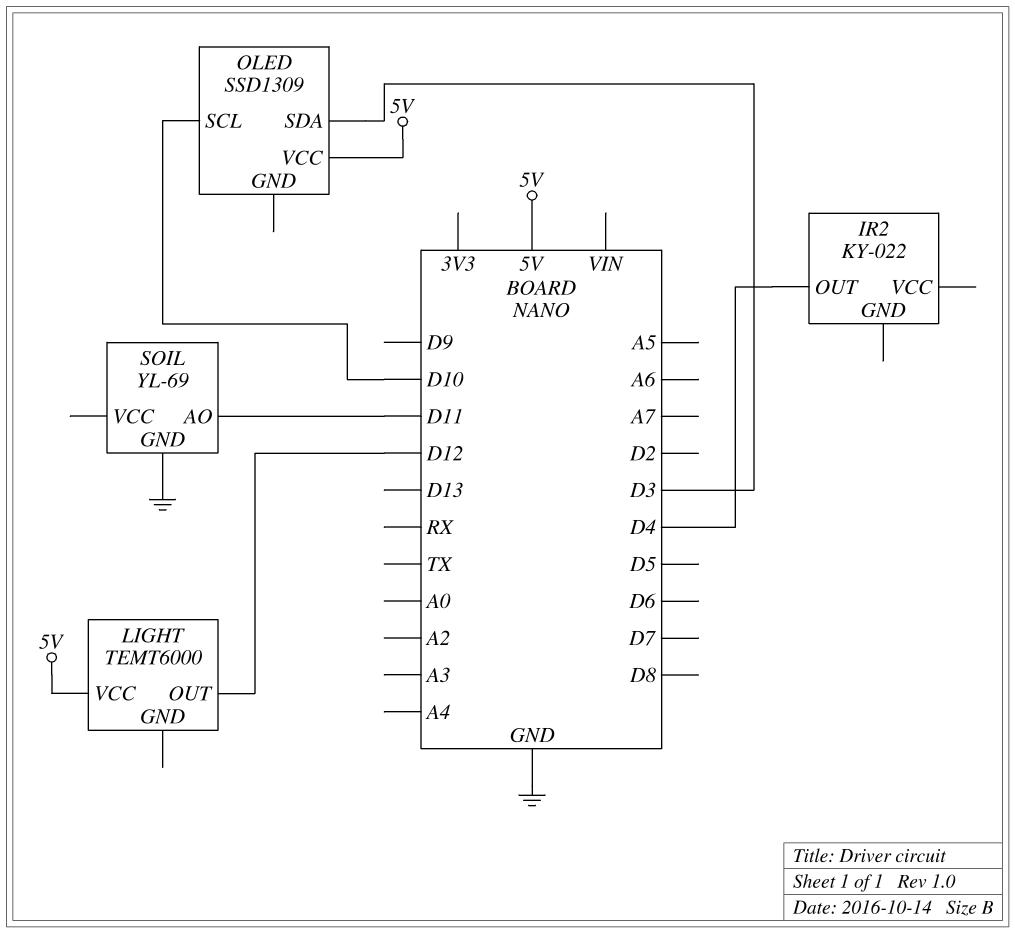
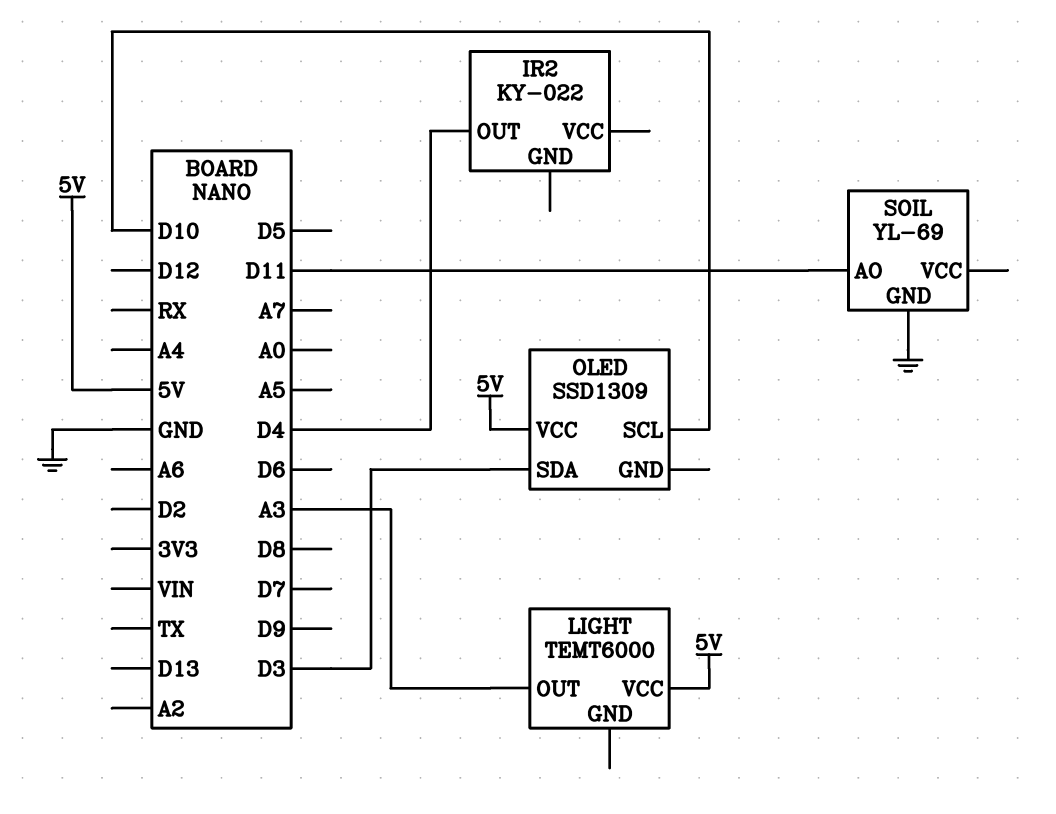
LIGHT pin OUT: D12 -> A3

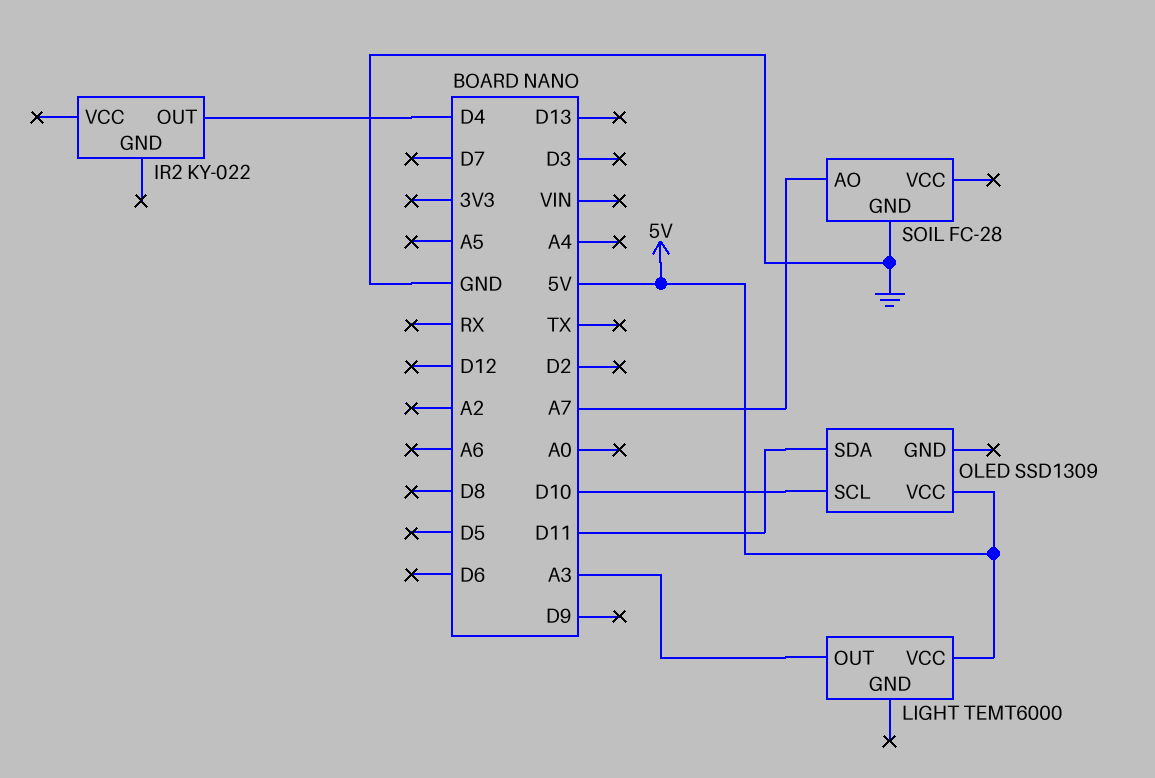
OLED pin SDA: D3 -> D11
SOIL: YL-69 -> FC-28
SOIL pin AO: D11 -> A7

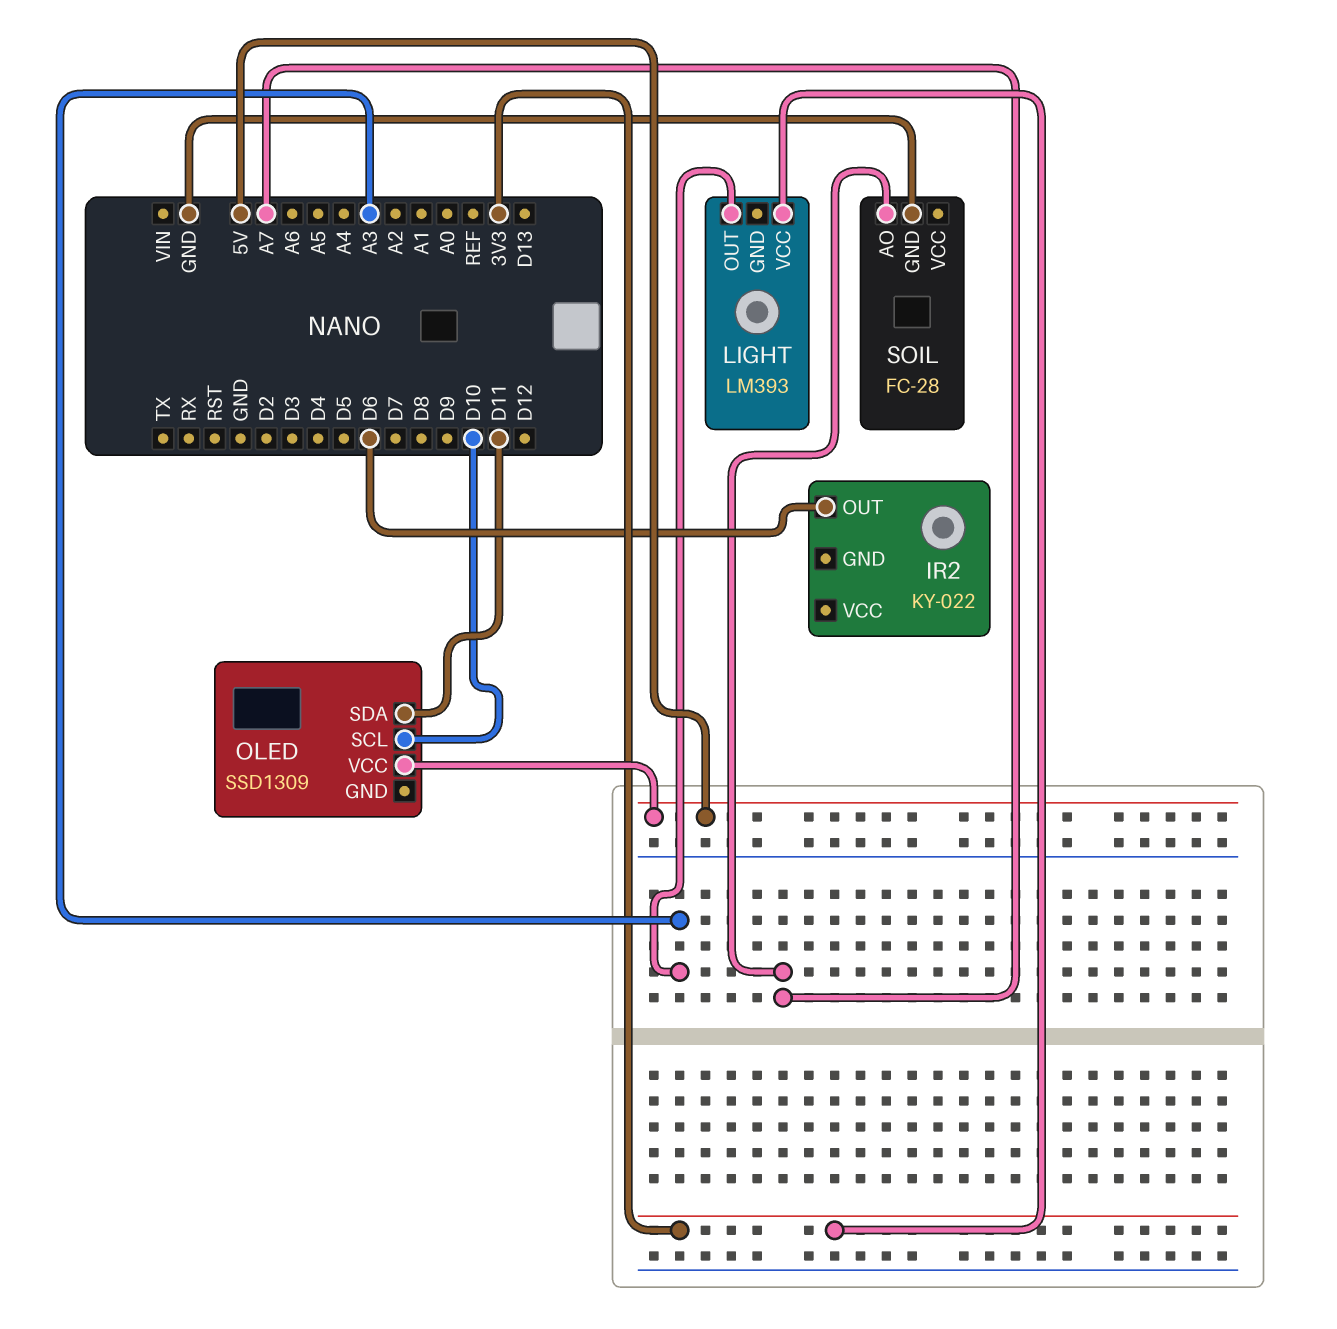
IR2 pin OUT: D4 -> D6
LIGHT: TEMT6000 -> LM393
LIGHT pin VCC: 5V -> 3V3

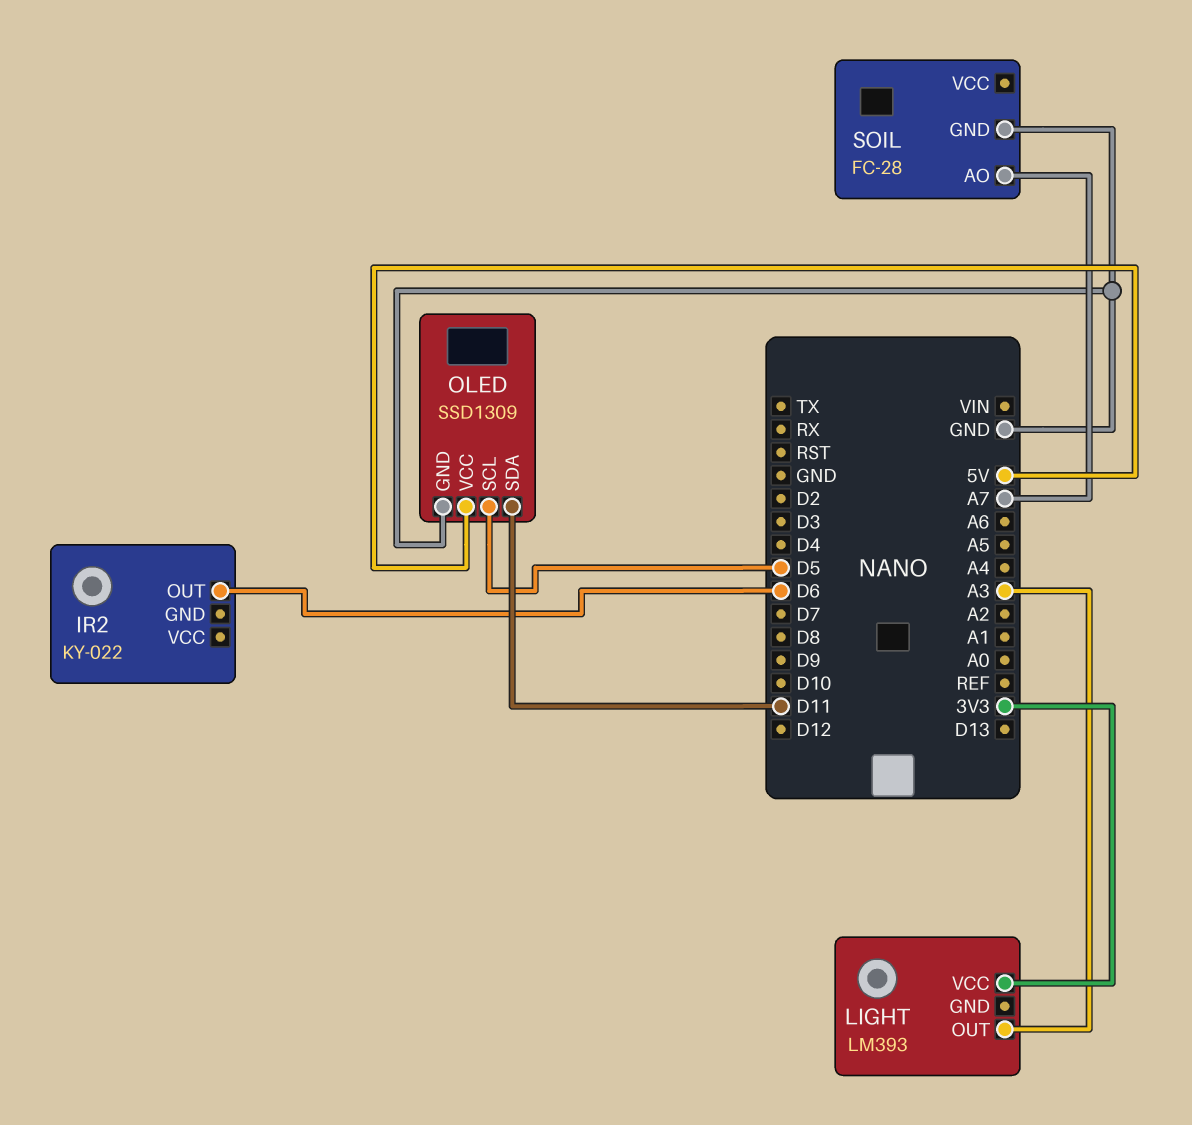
OLED pin GND: none -> GND
OLED pin SCL: D10 -> D5

